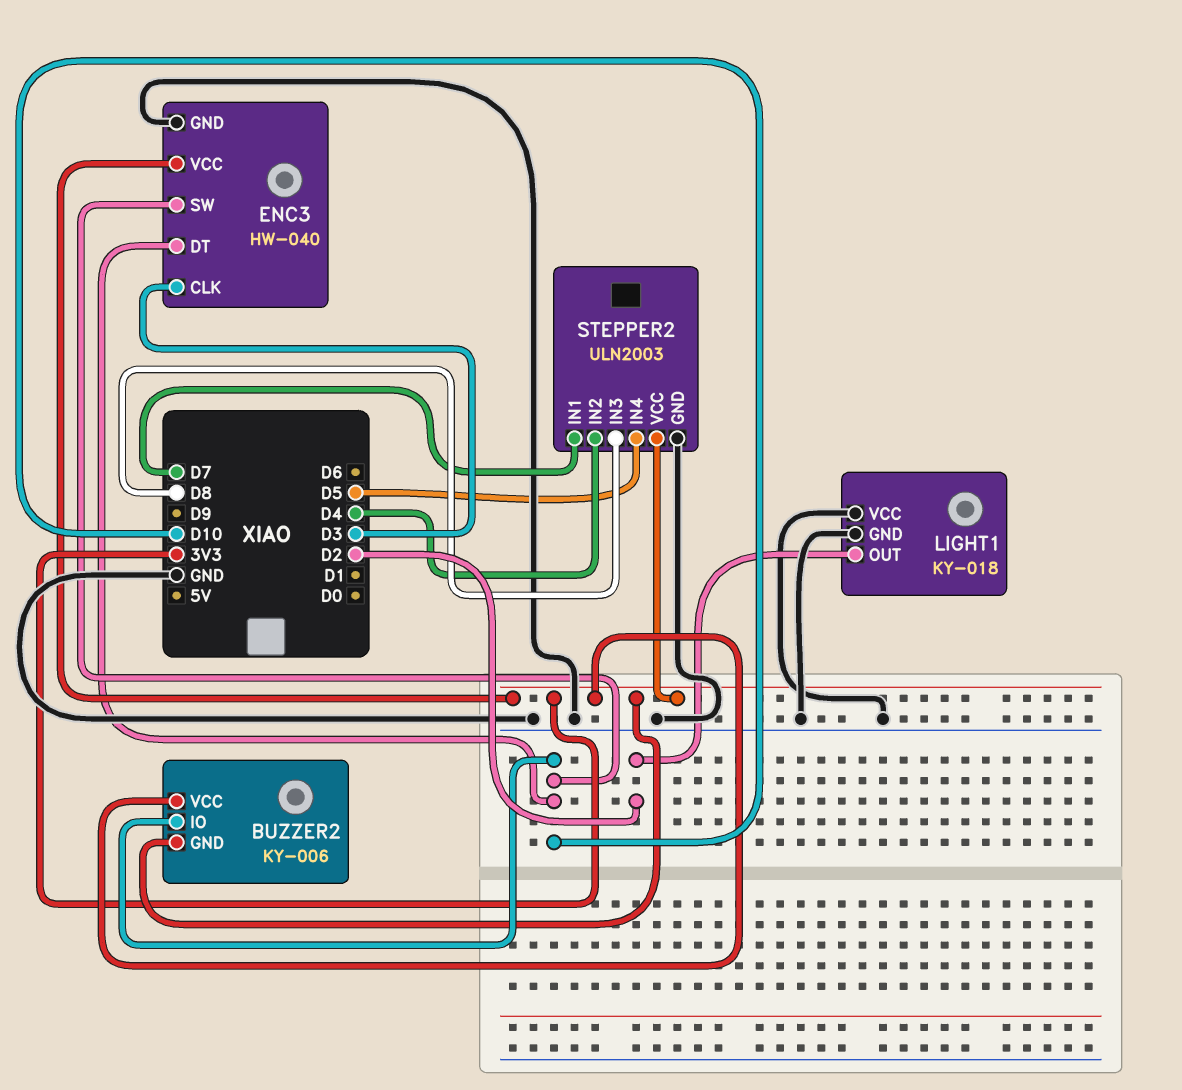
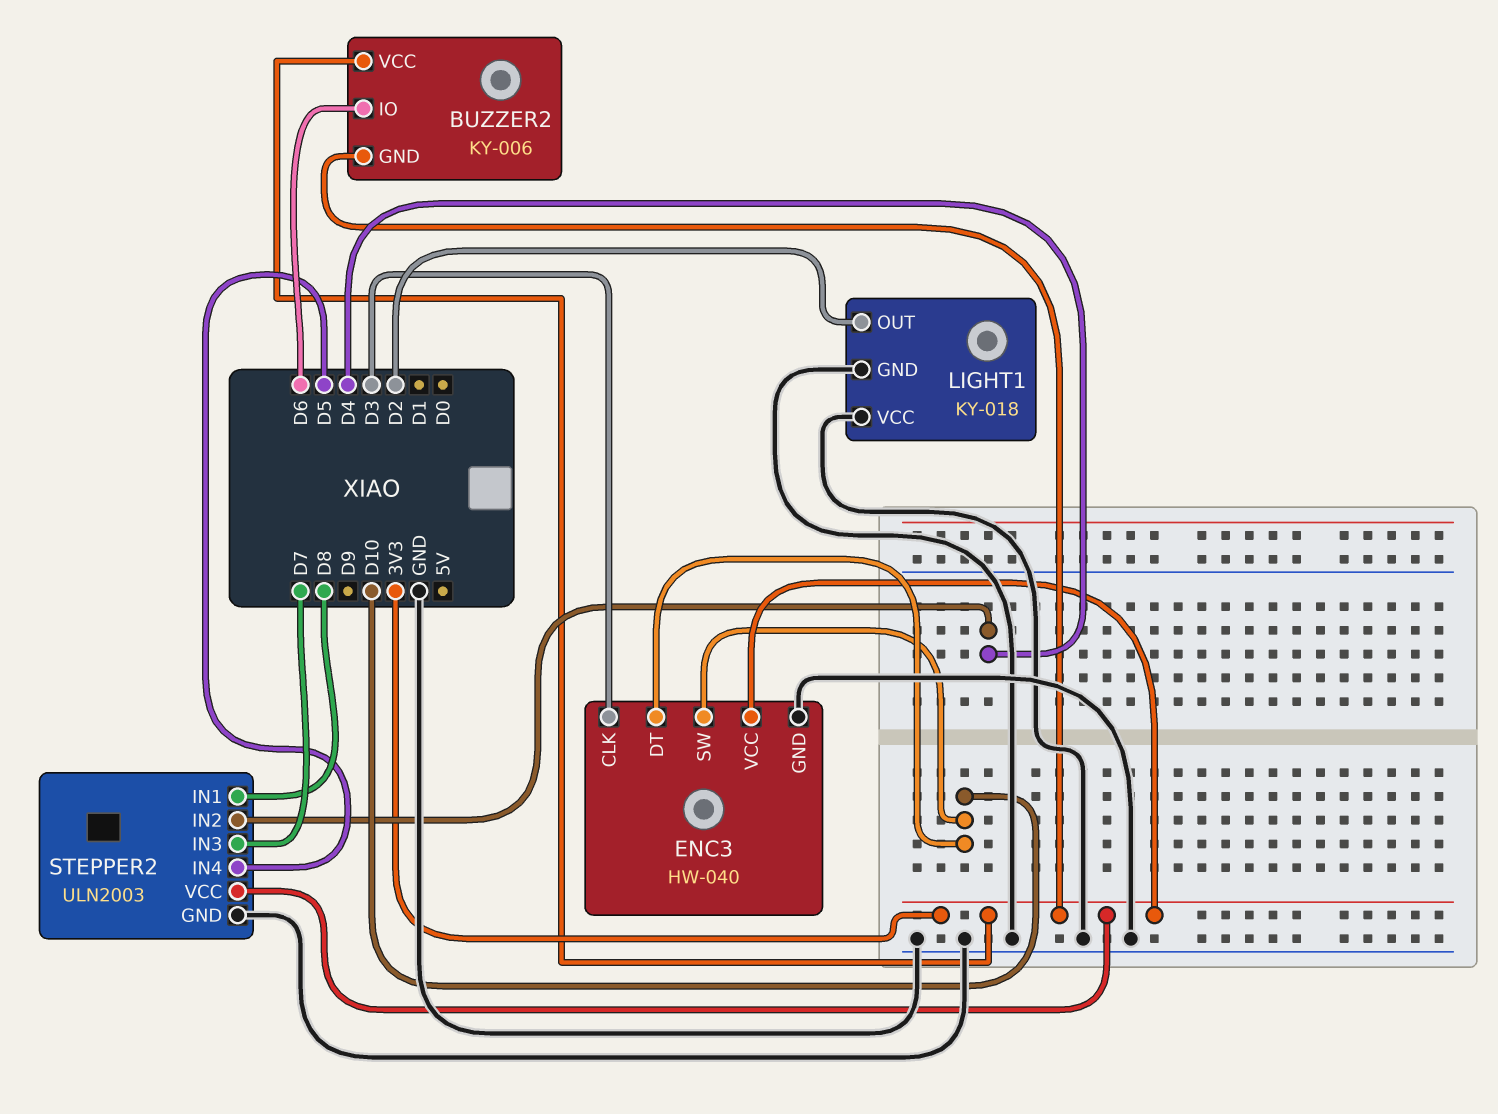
BUZZER2 pin IO: D10 -> D6
STEPPER2 pin IN1: D7 -> D8
STEPPER2 pin IN3: D8 -> D7

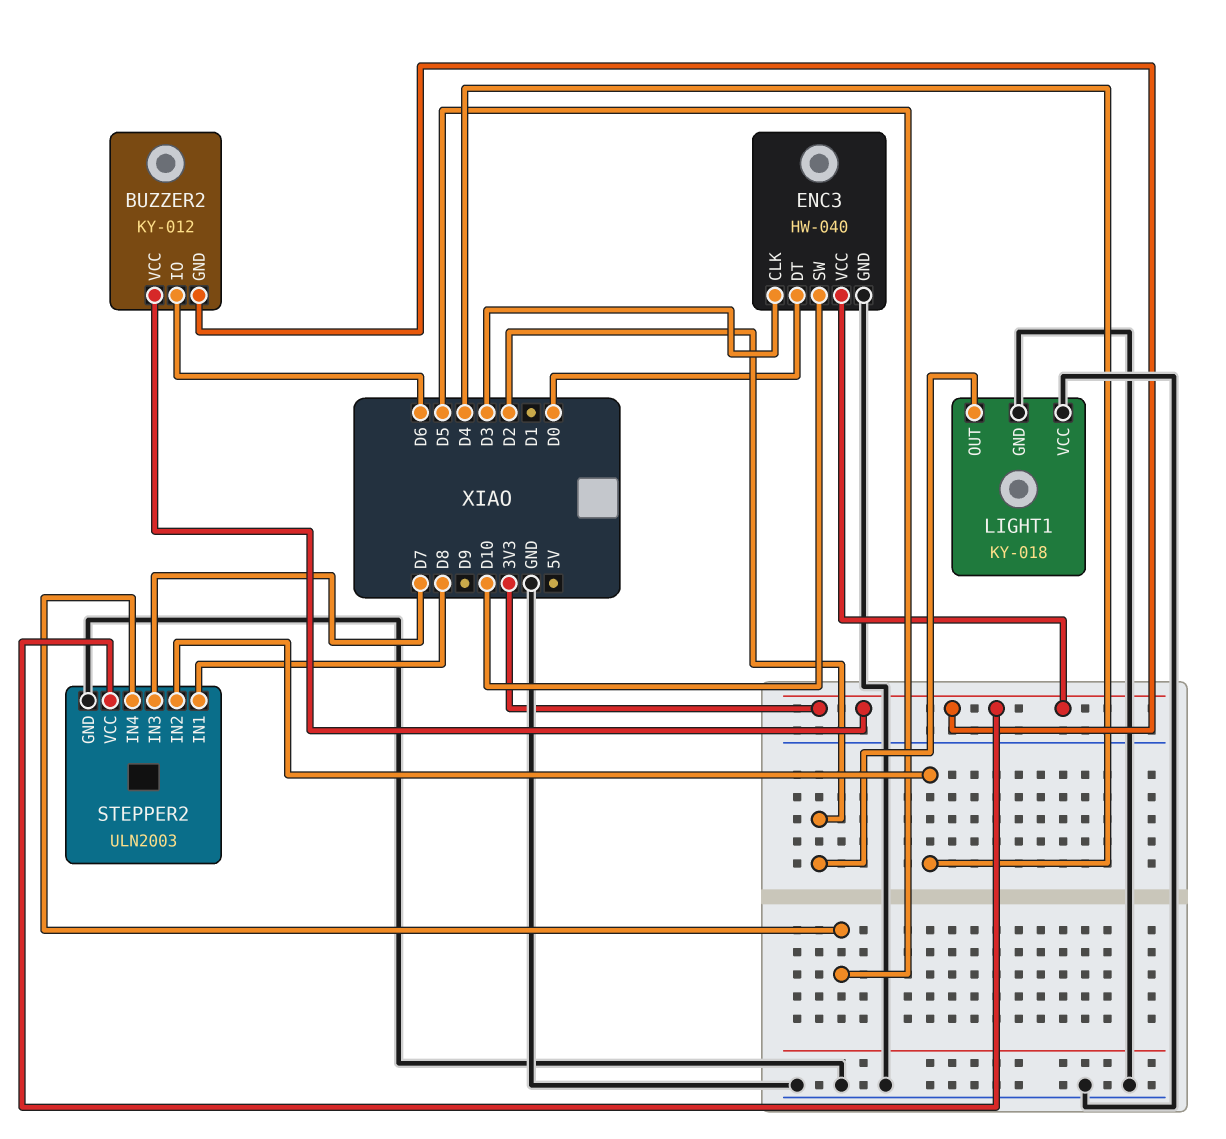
BUZZER2: KY-006 -> KY-012
ENC3 pin DT: D10 -> D0

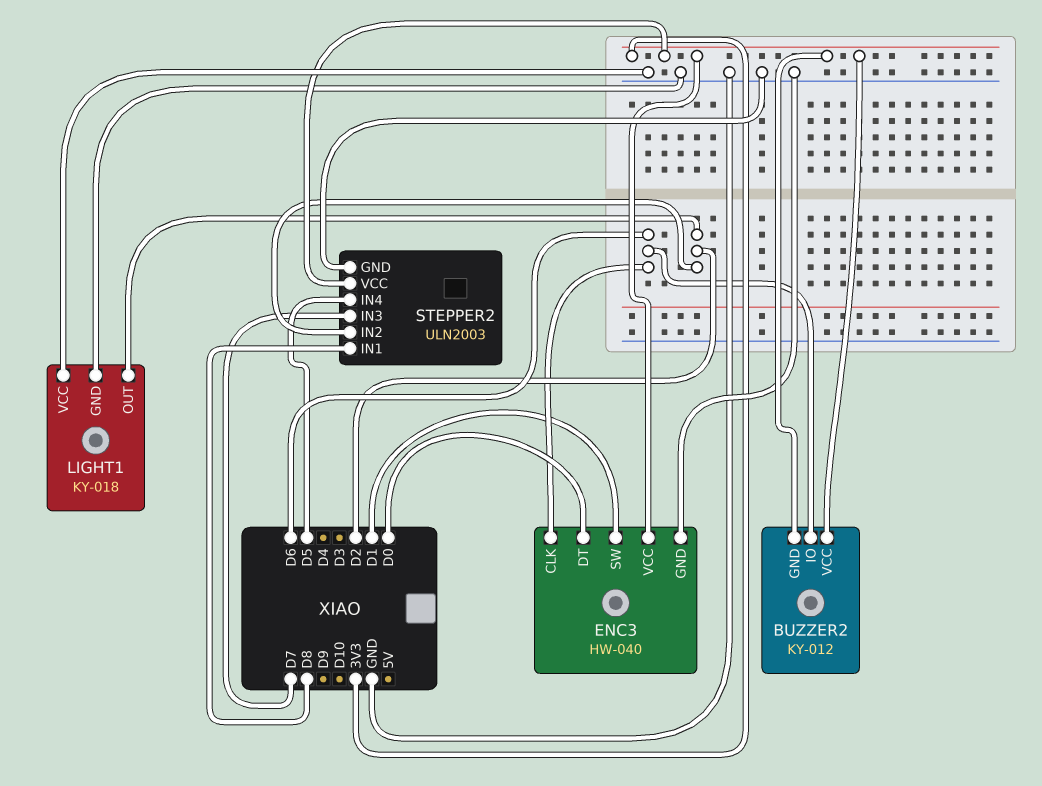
ENC3 pin CLK: D3 -> D6
ENC3 pin SW: D10 -> D1
STEPPER2 pin IN2: D4 -> D2

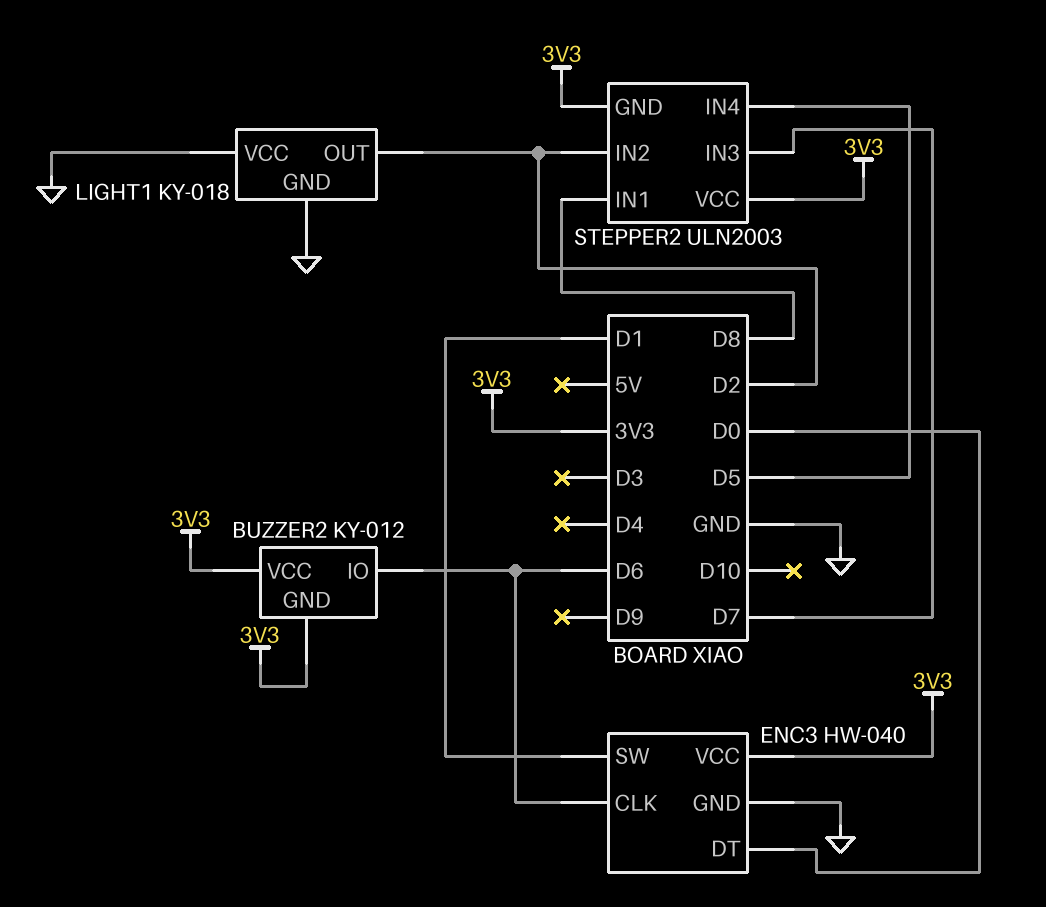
STEPPER2 pin GND: GND -> 3V3

